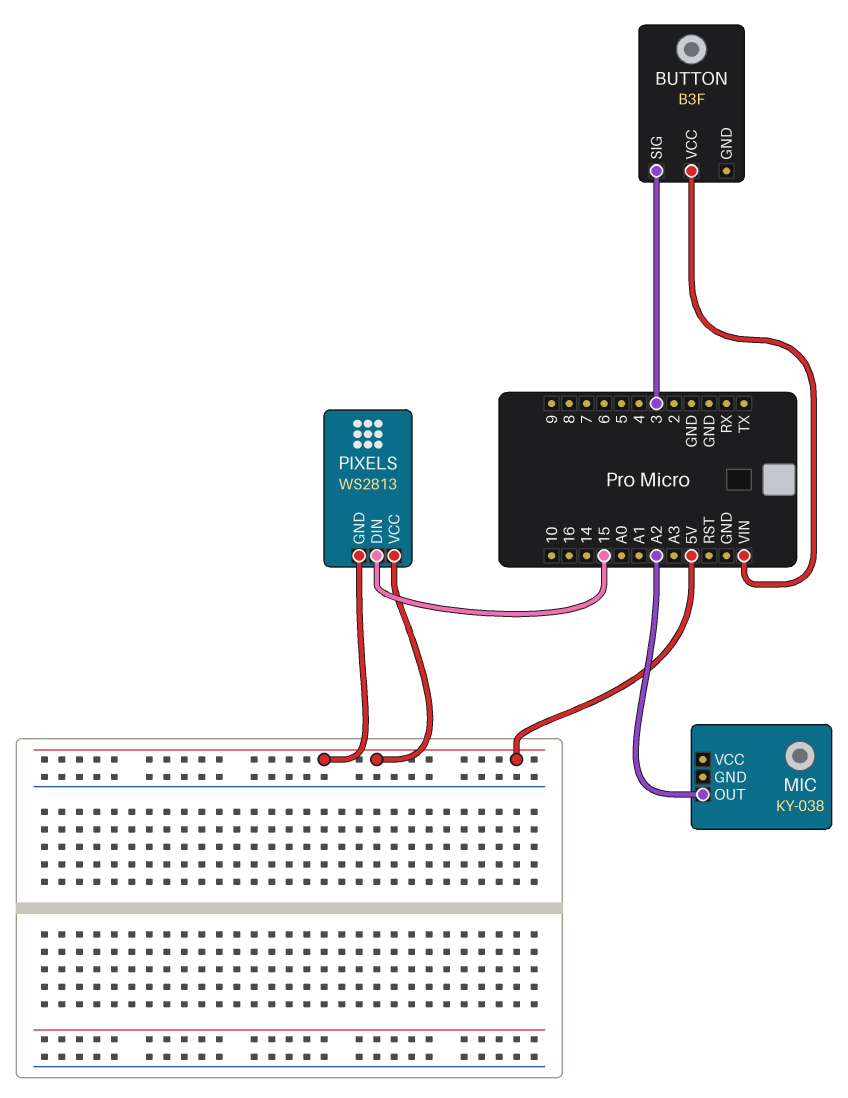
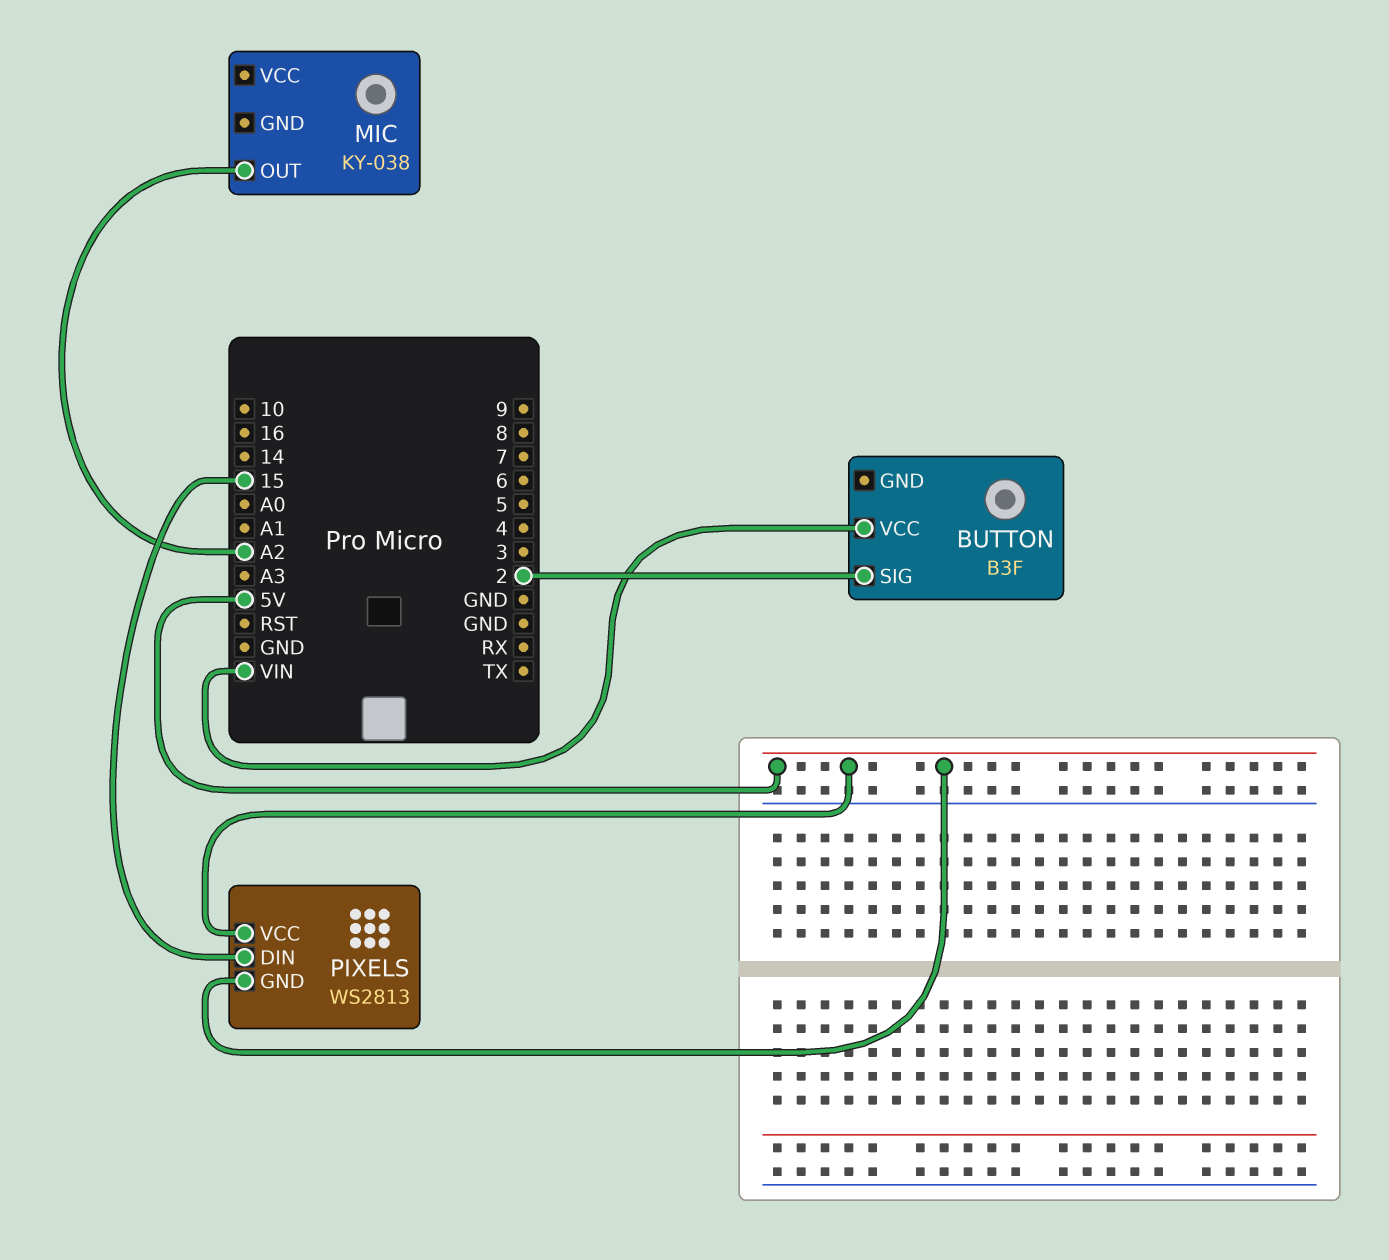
BUTTON pin SIG: 3 -> 2

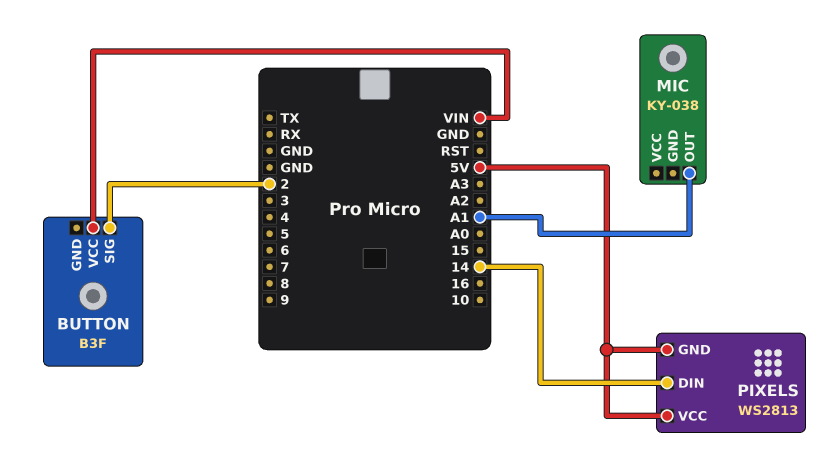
MIC pin OUT: A2 -> A1
PIXELS pin DIN: 15 -> 14

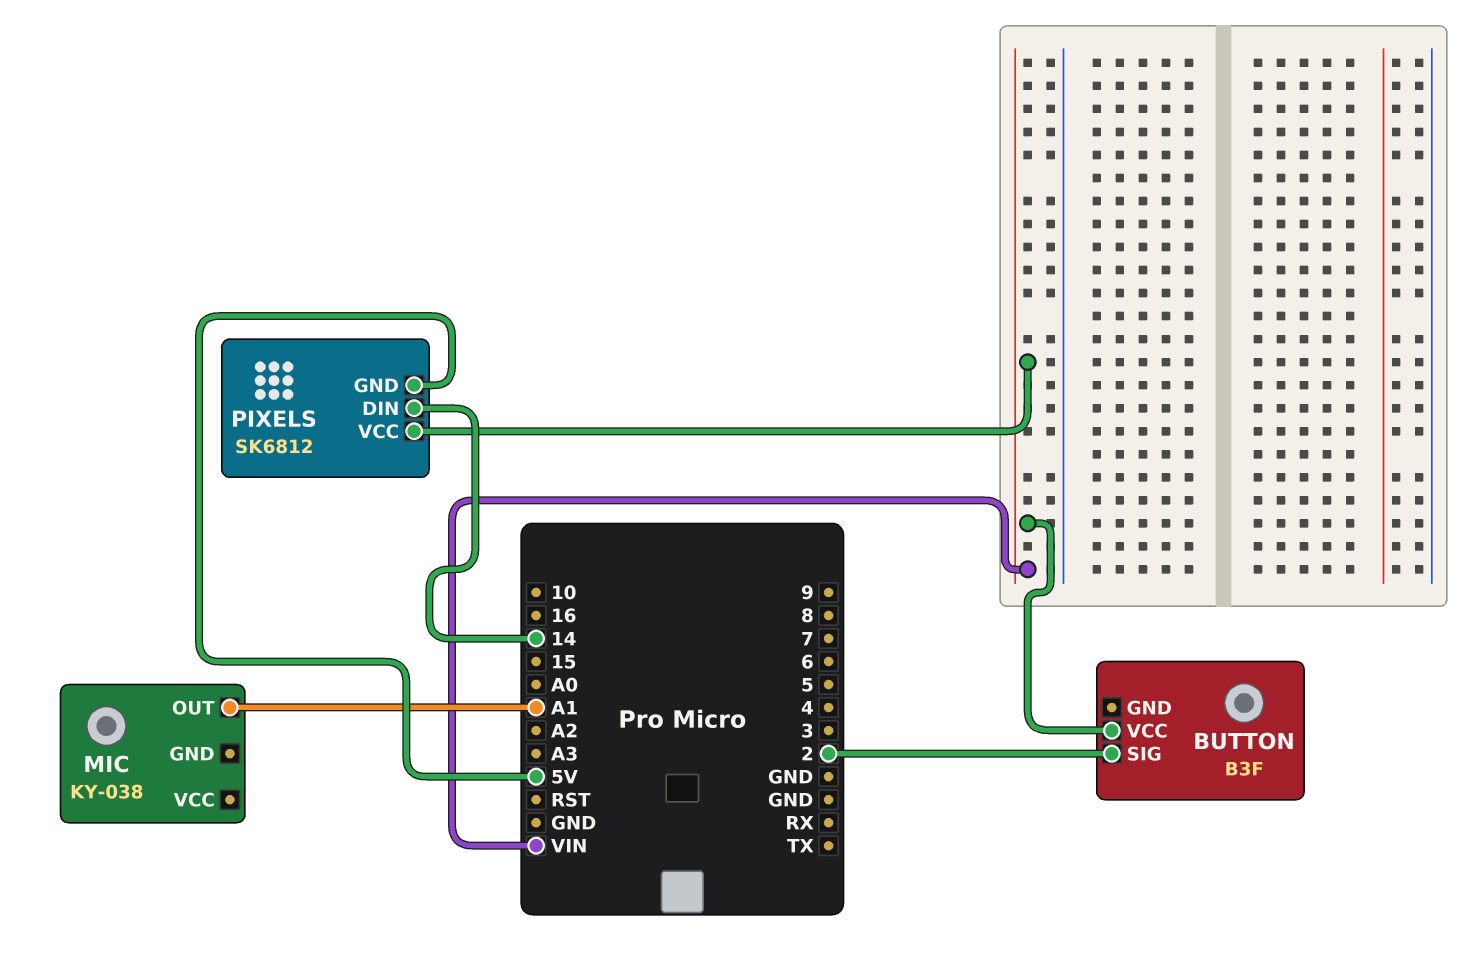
PIXELS: WS2813 -> SK6812
PIXELS pin VCC: 5V -> VIN

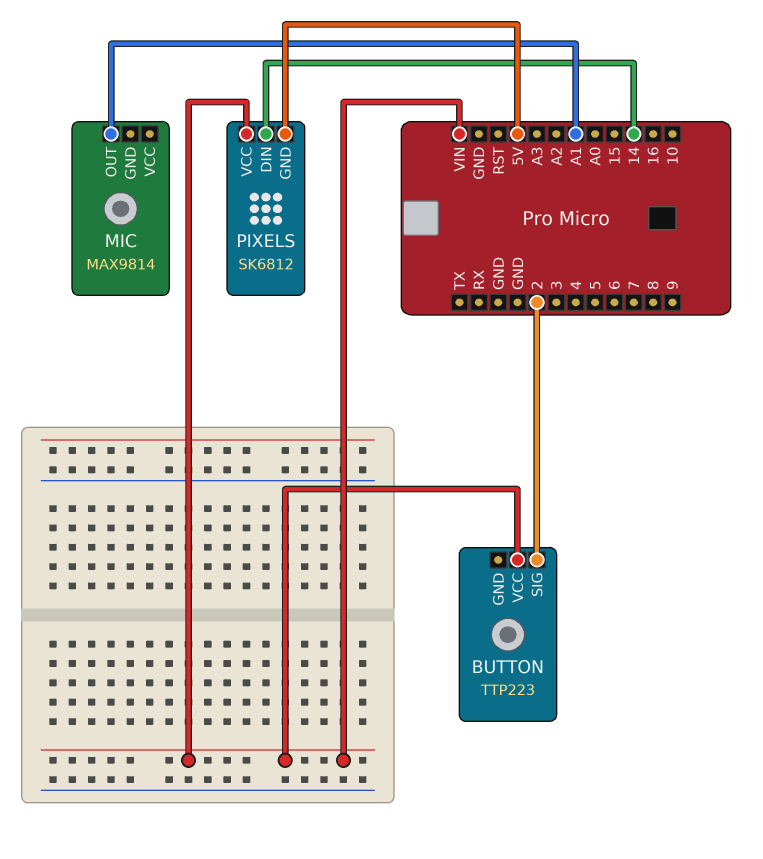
BUTTON: B3F -> TTP223
MIC: KY-038 -> MAX9814

